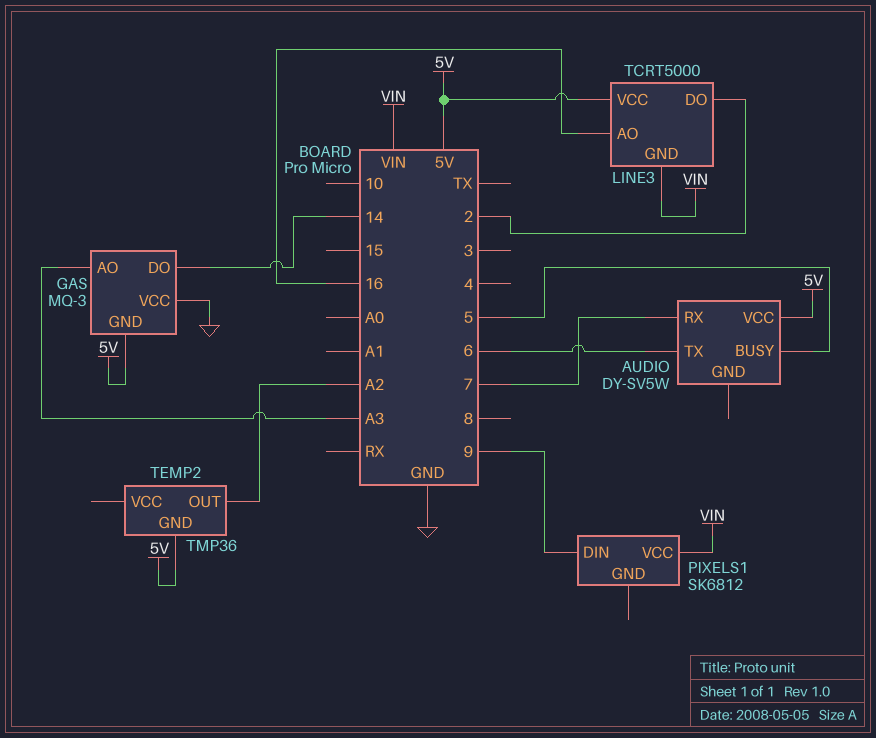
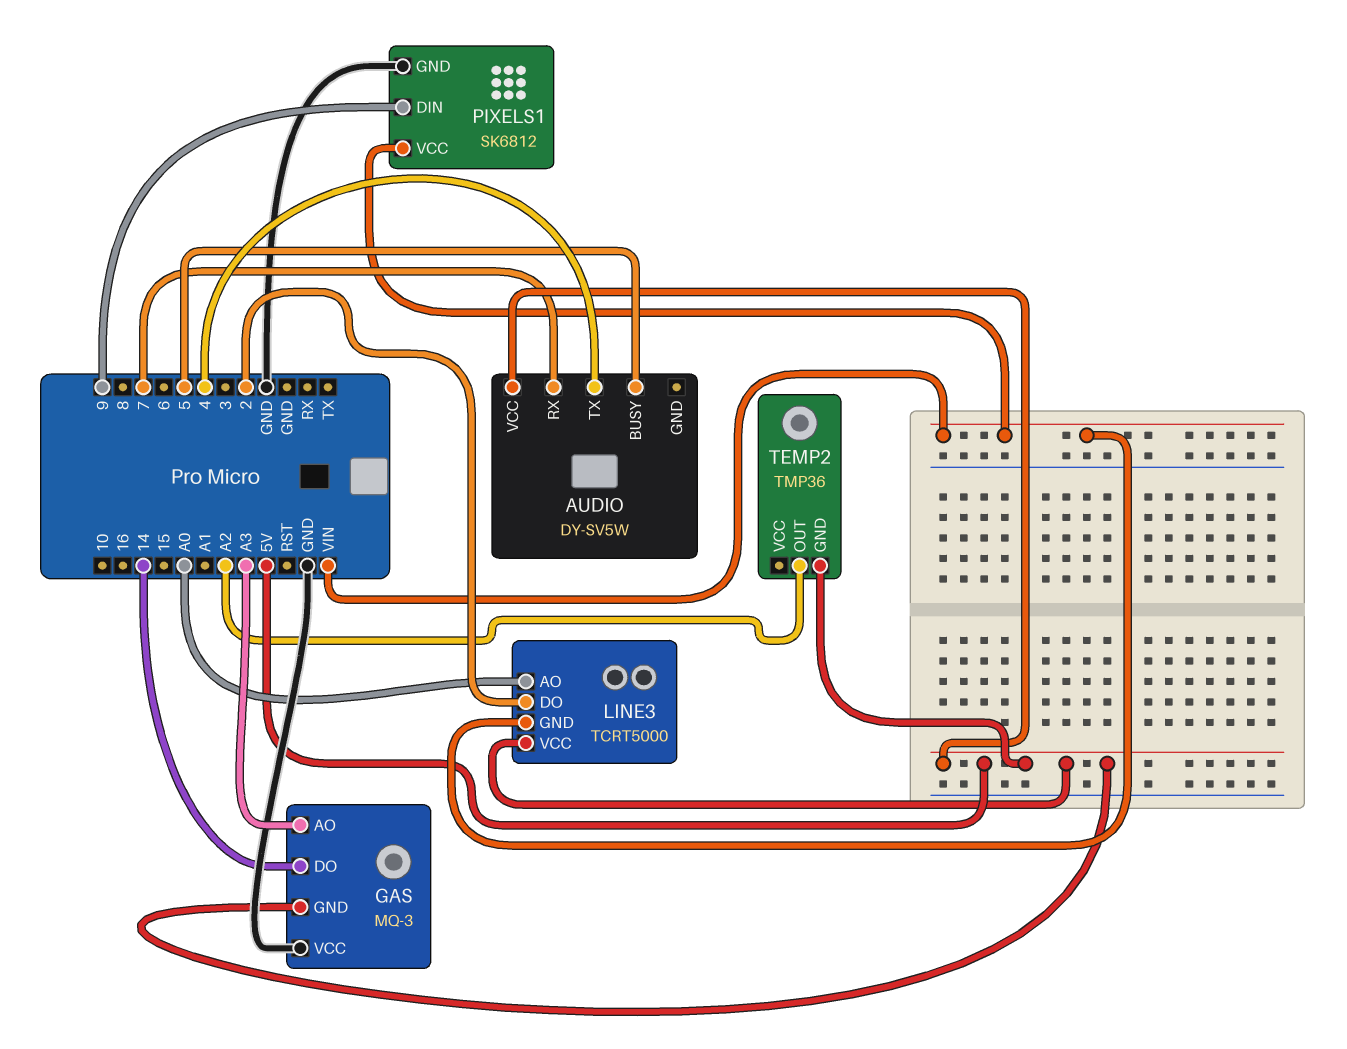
AUDIO pin TX: 6 -> 4
LINE3 pin AO: 16 -> A0
PIXELS1 pin GND: none -> GND

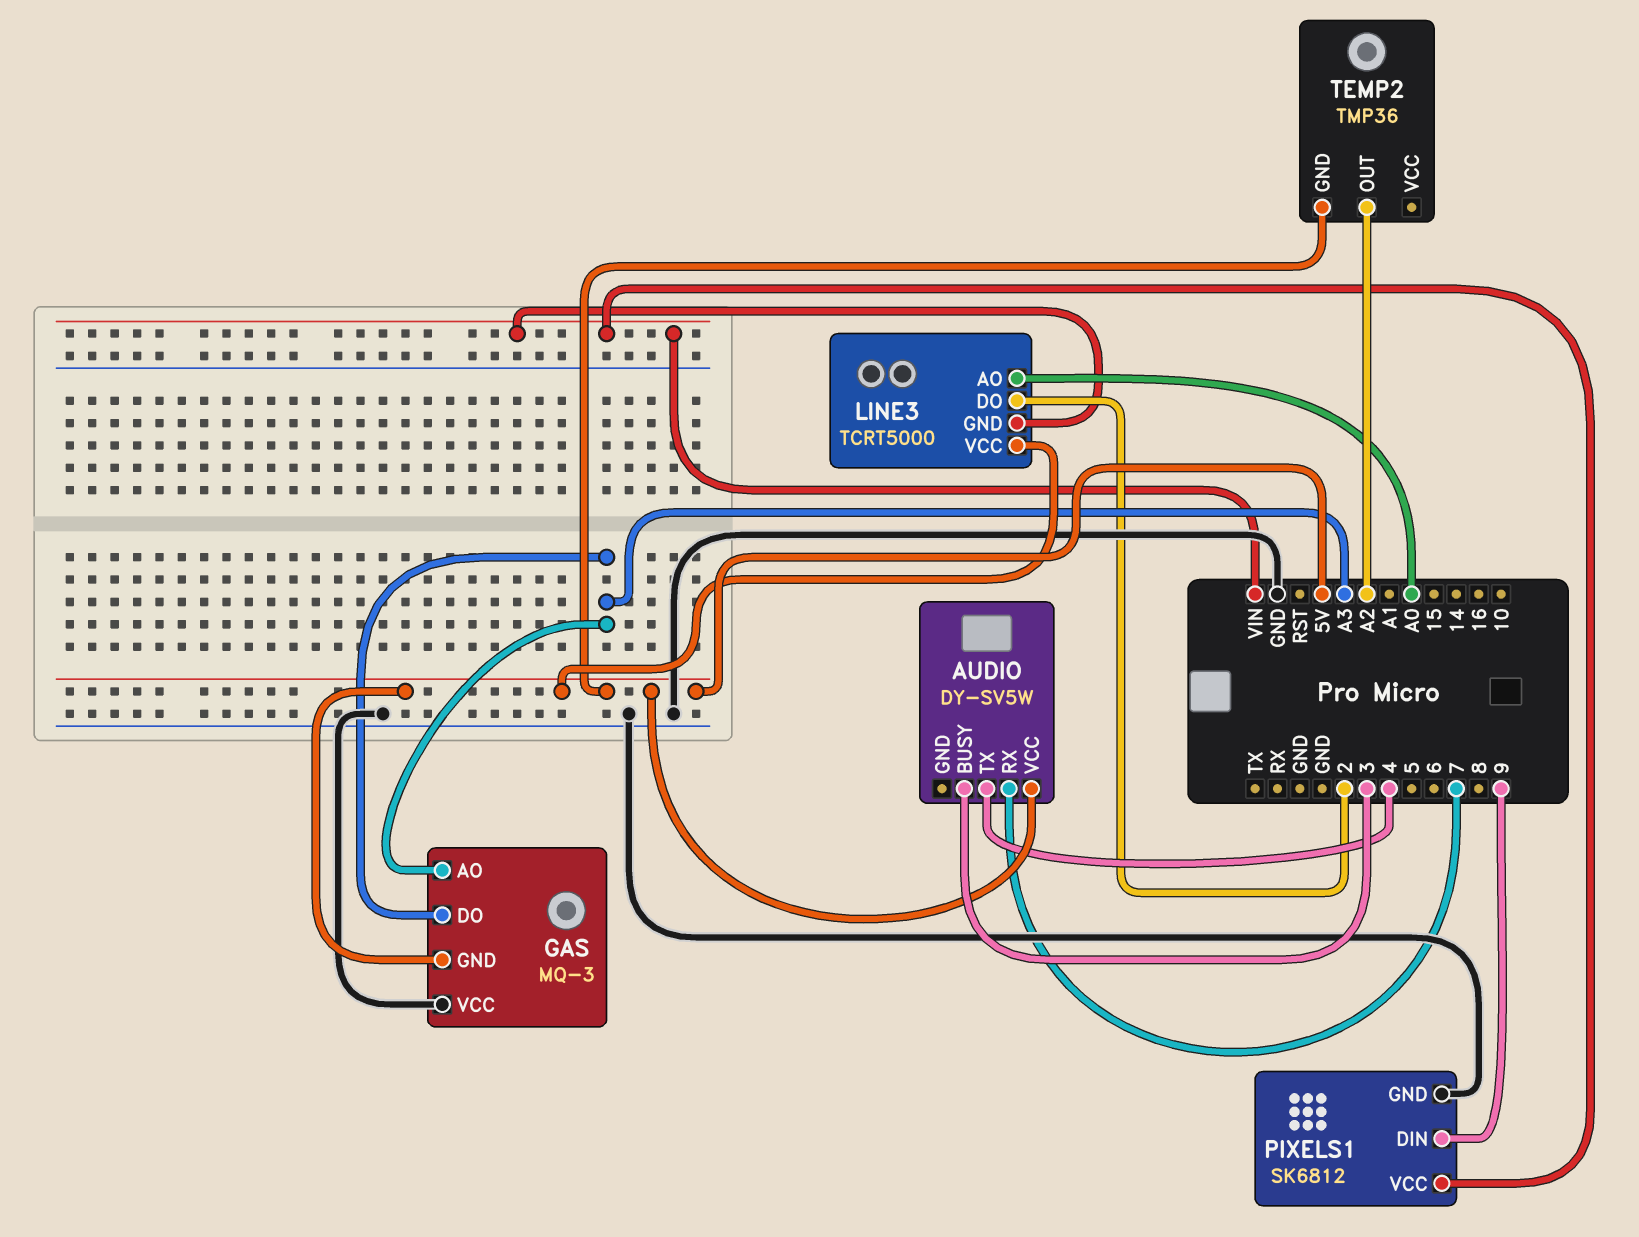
AUDIO pin BUSY: 5 -> 3
GAS pin DO: 14 -> A3

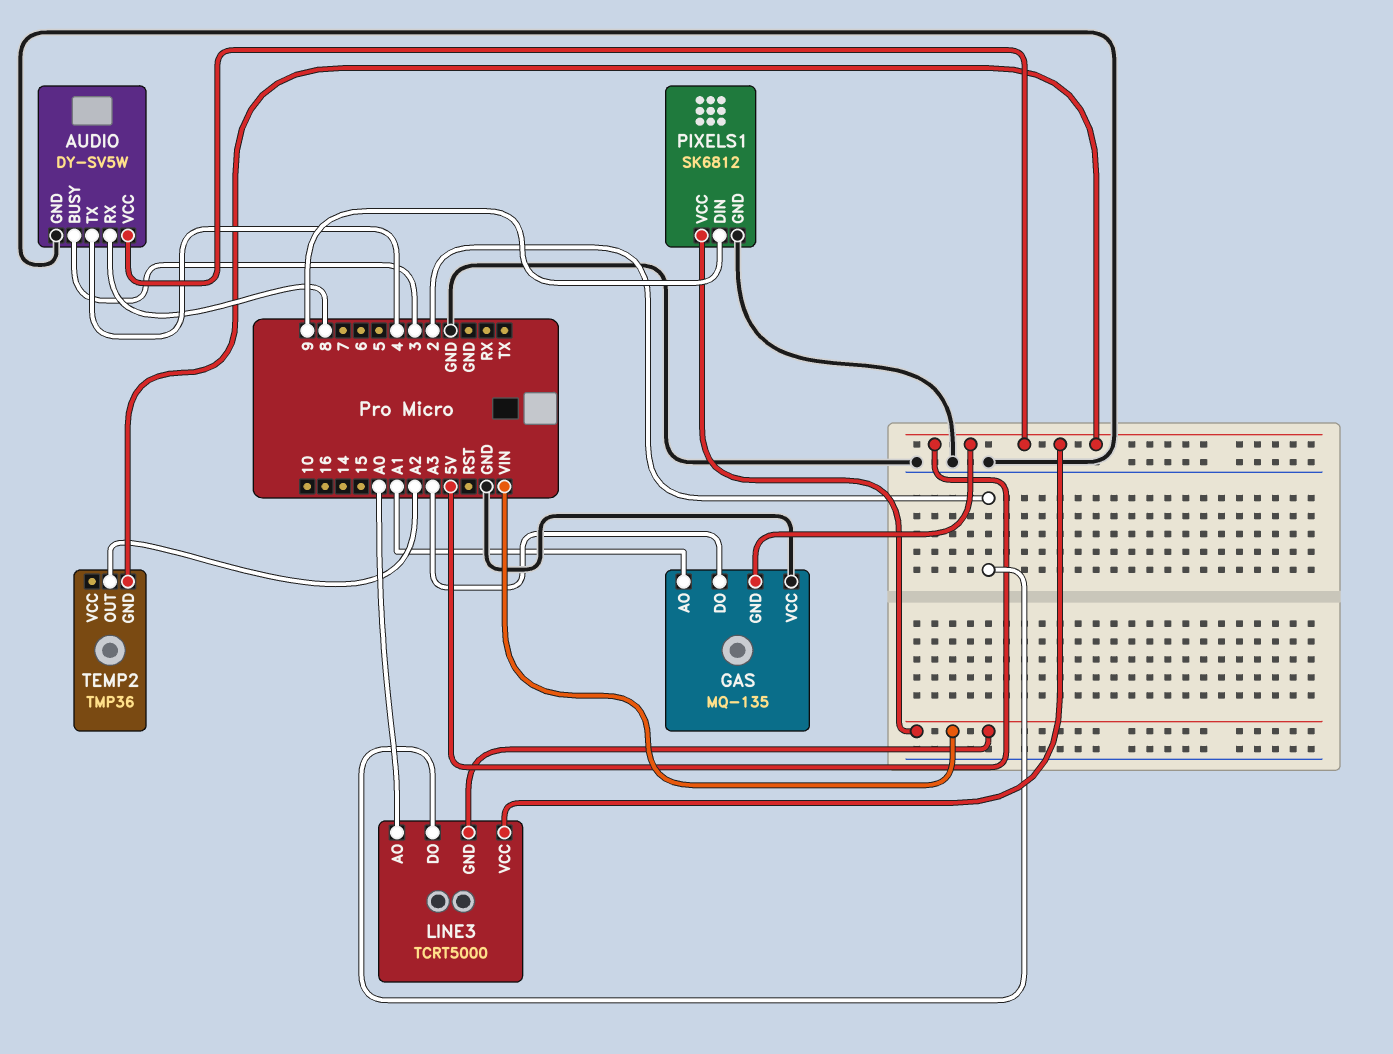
AUDIO pin GND: none -> GND
AUDIO pin RX: 7 -> 8
GAS: MQ-3 -> MQ-135
GAS pin AO: A3 -> A1

